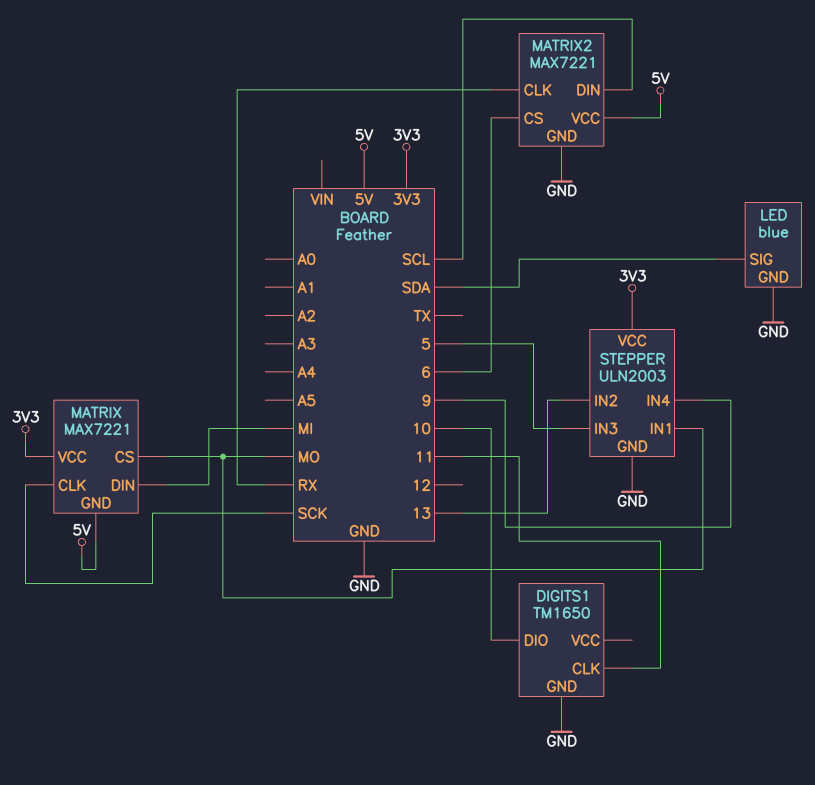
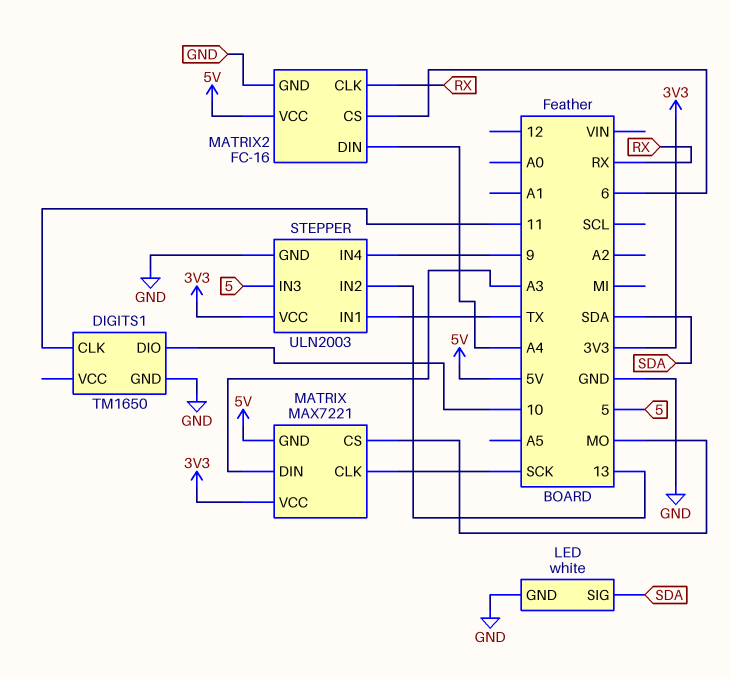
LED: blue -> white
MATRIX pin DIN: MI -> A3
MATRIX2: MAX7221 -> FC-16
MATRIX2 pin DIN: SCL -> A4
STEPPER pin IN1: MO -> TX

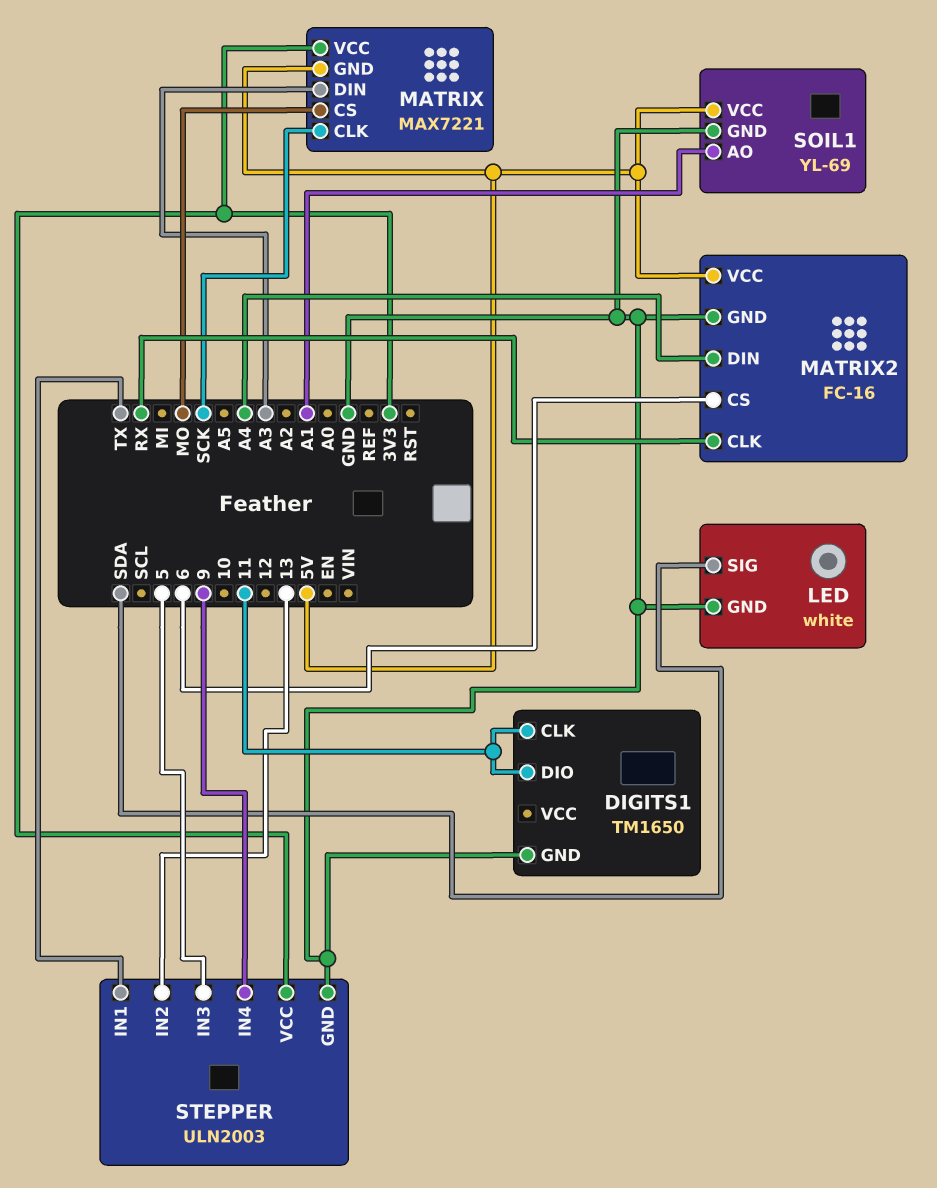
DIGITS1 pin DIO: 10 -> 11
SOIL1: none -> YL-69
SOIL1 pin AO: none -> A1
SOIL1 pin GND: none -> GND
SOIL1 pin VCC: none -> 5V

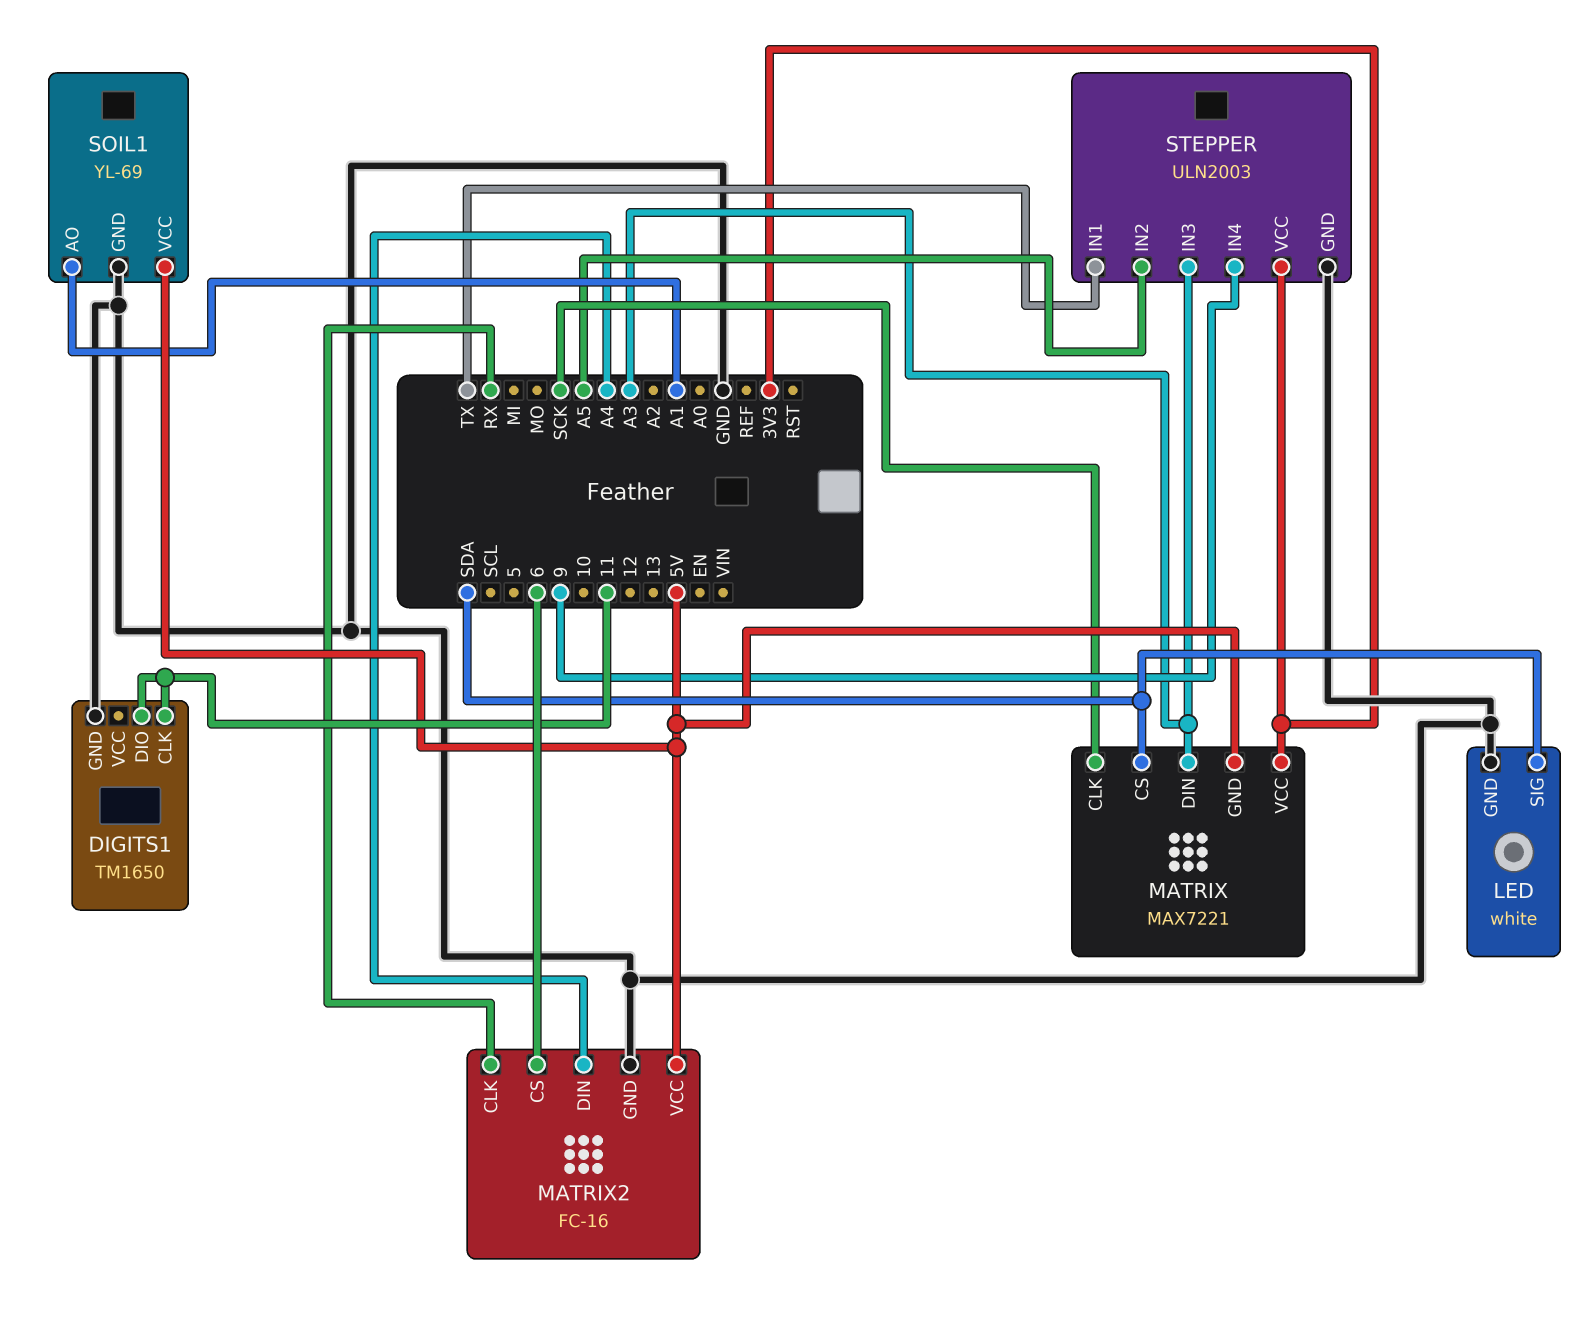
MATRIX pin CS: MO -> SDA
STEPPER pin IN2: 13 -> A5
STEPPER pin IN3: 5 -> A3

